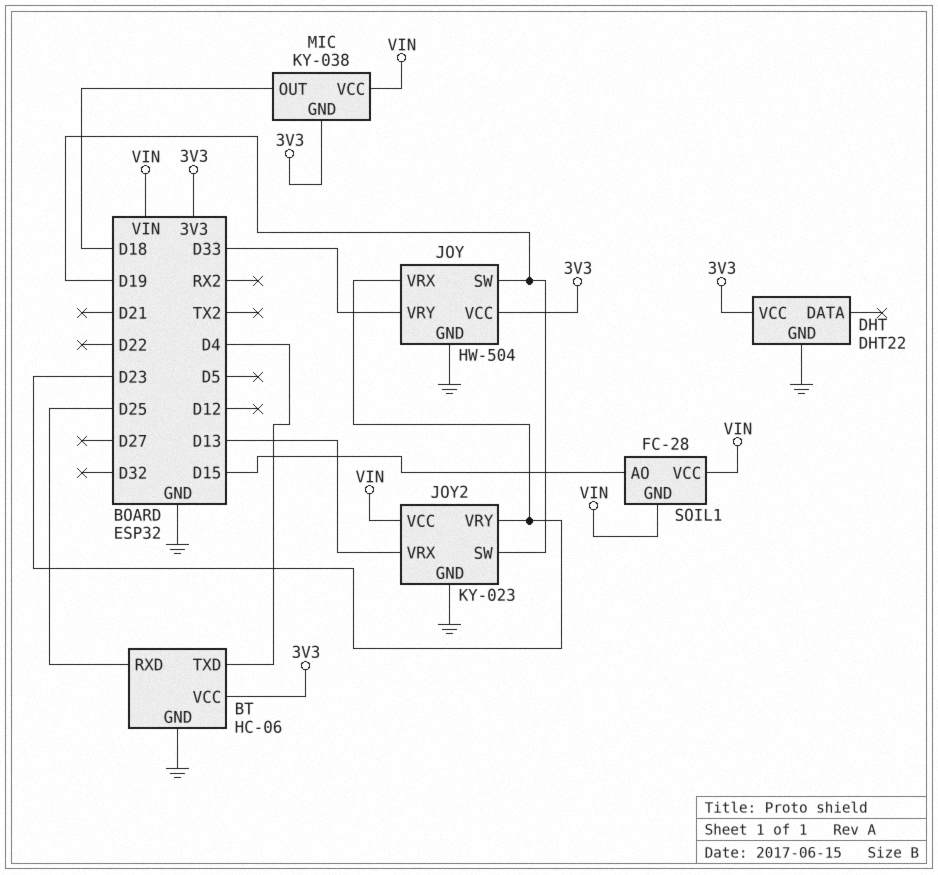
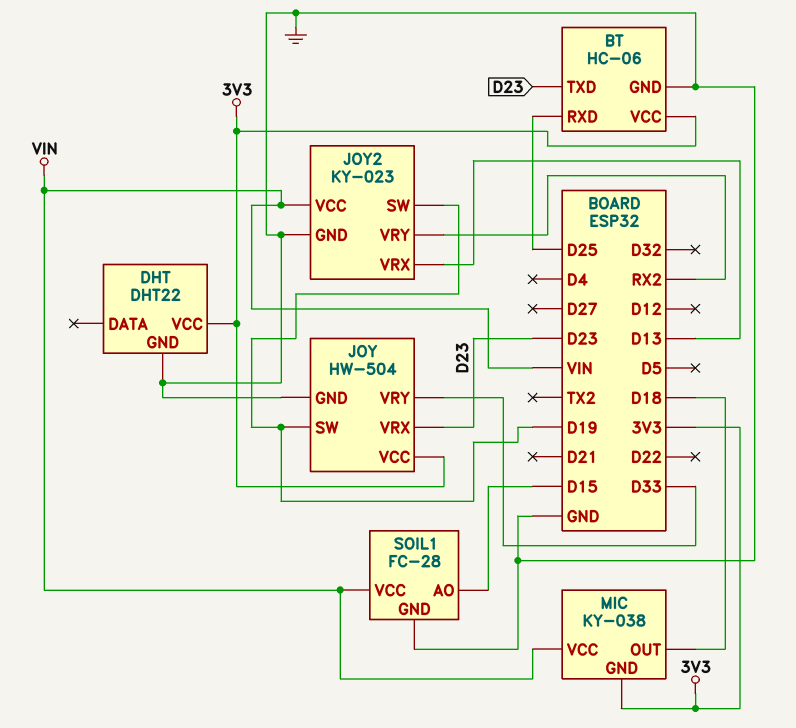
BT pin TXD: D4 -> D23
JOY2 pin VRY: D23 -> RX2
SOIL1 pin GND: VIN -> GND

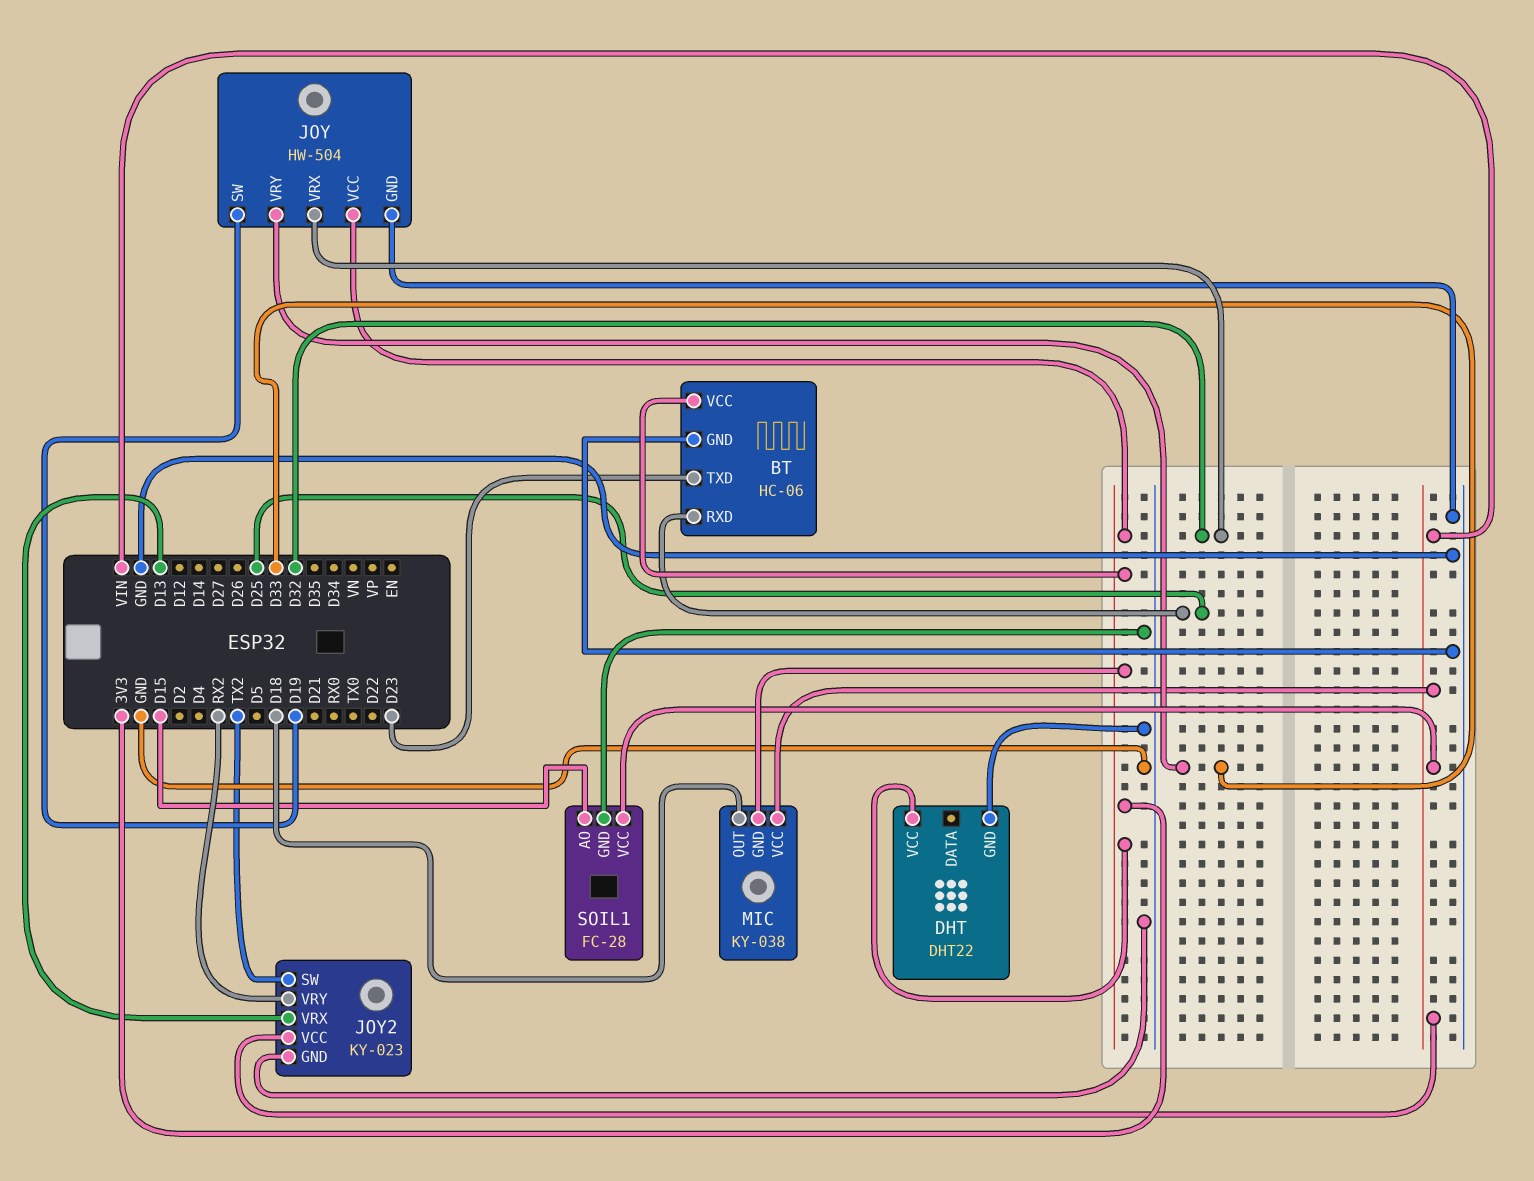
JOY pin VRX: D23 -> D32
JOY2 pin SW: D19 -> TX2

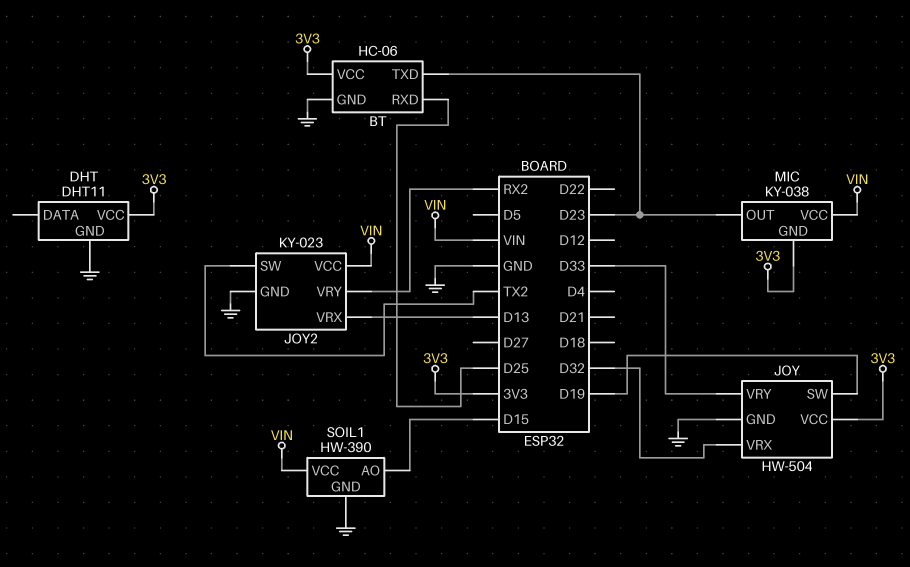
DHT: DHT22 -> DHT11
MIC pin OUT: D18 -> D23
SOIL1: FC-28 -> HW-390

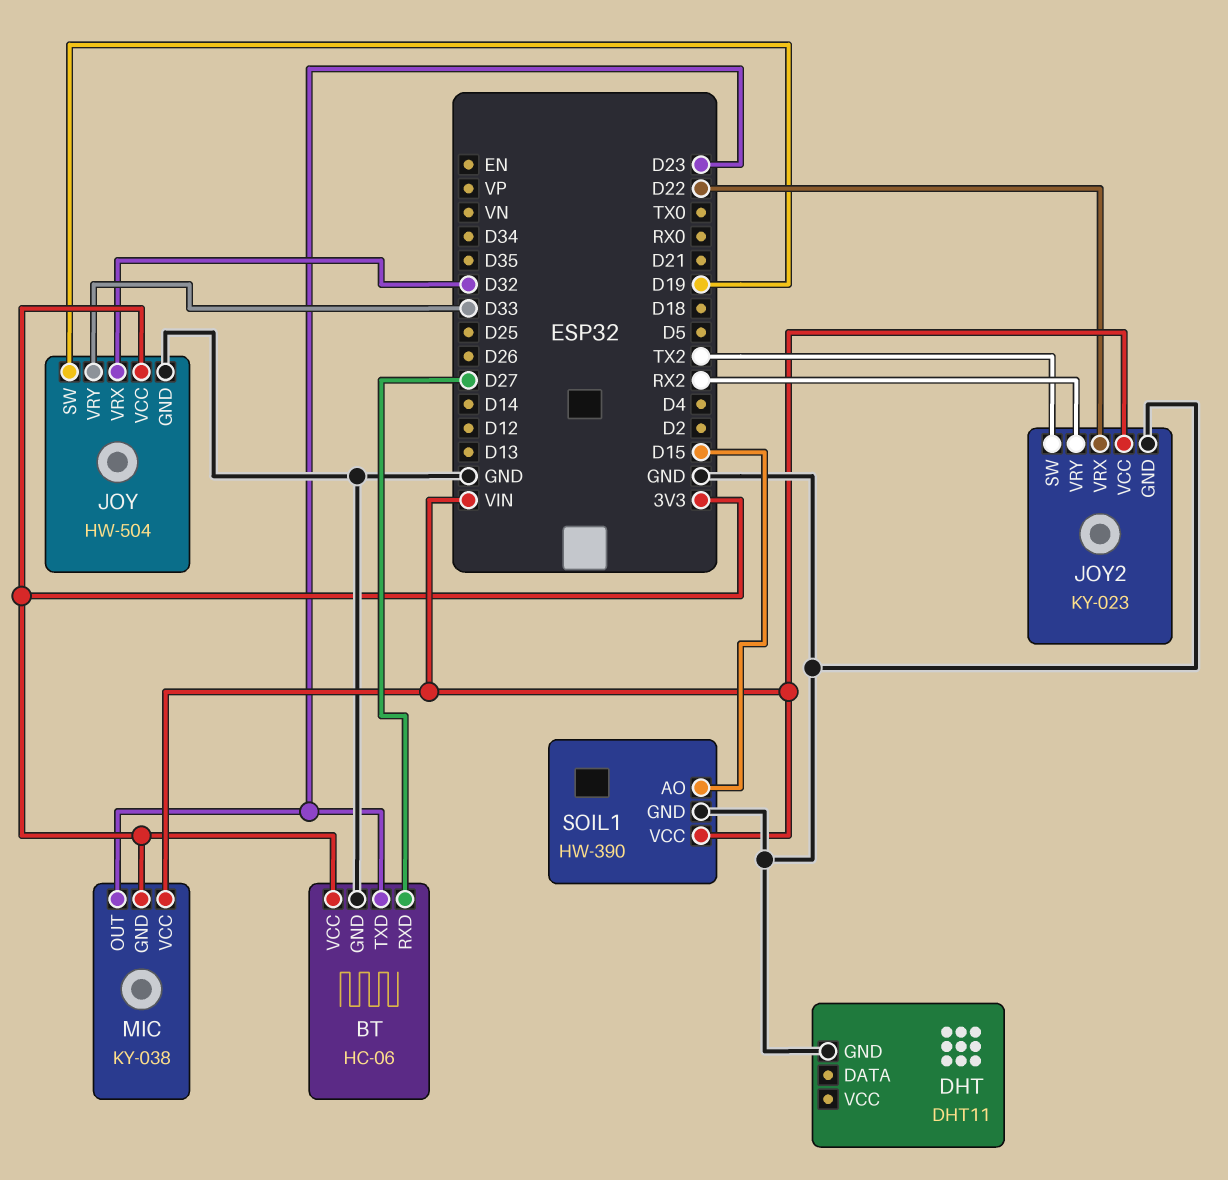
BT pin RXD: D25 -> D27
DHT pin VCC: 3V3 -> none
JOY2 pin VRX: D13 -> D22

